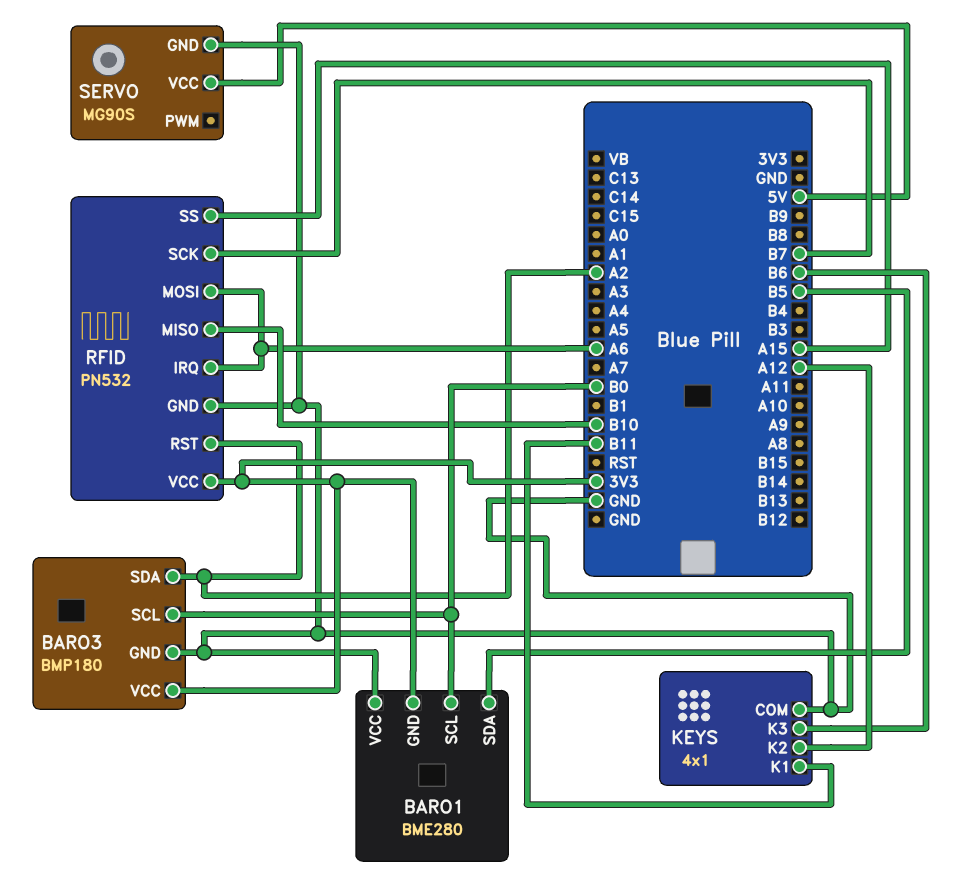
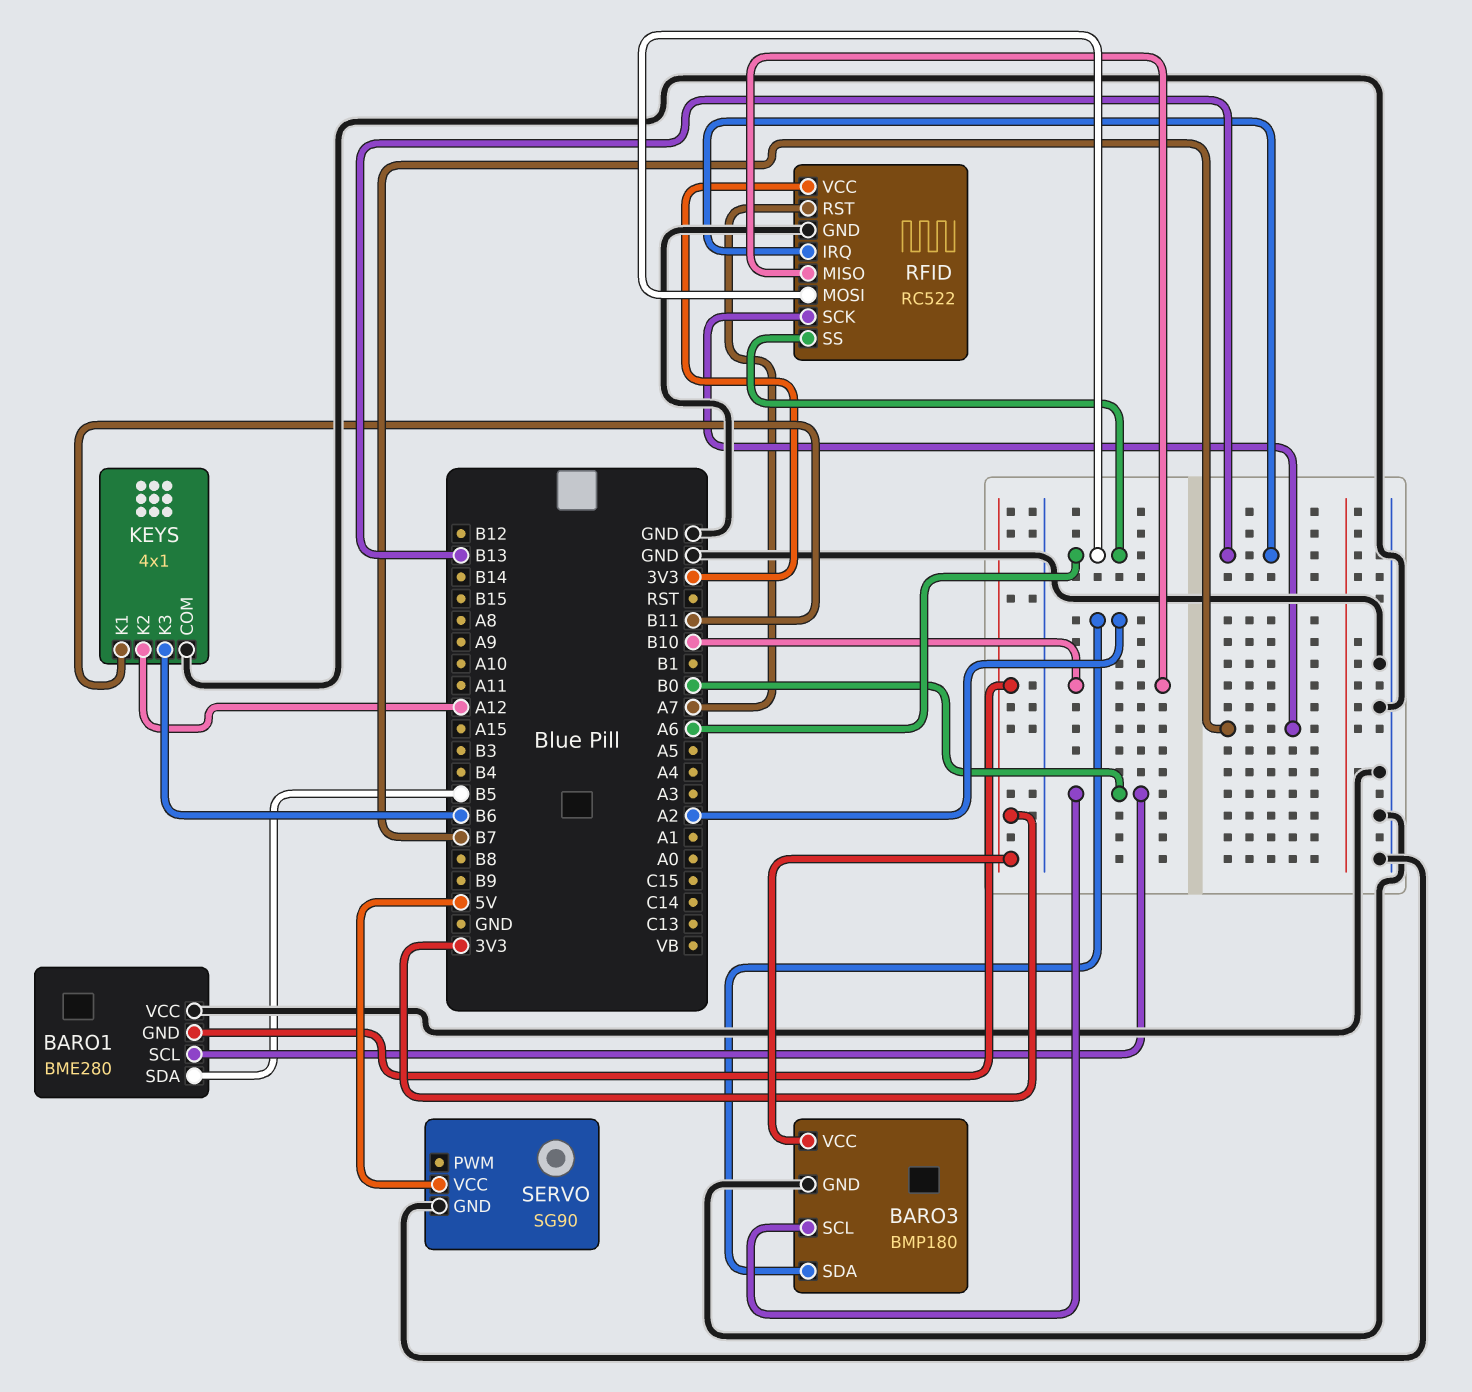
RFID: PN532 -> RC522
RFID pin IRQ: A6 -> B13
RFID pin RST: A2 -> A7
RFID pin SS: A15 -> A6
SERVO: MG90S -> SG90

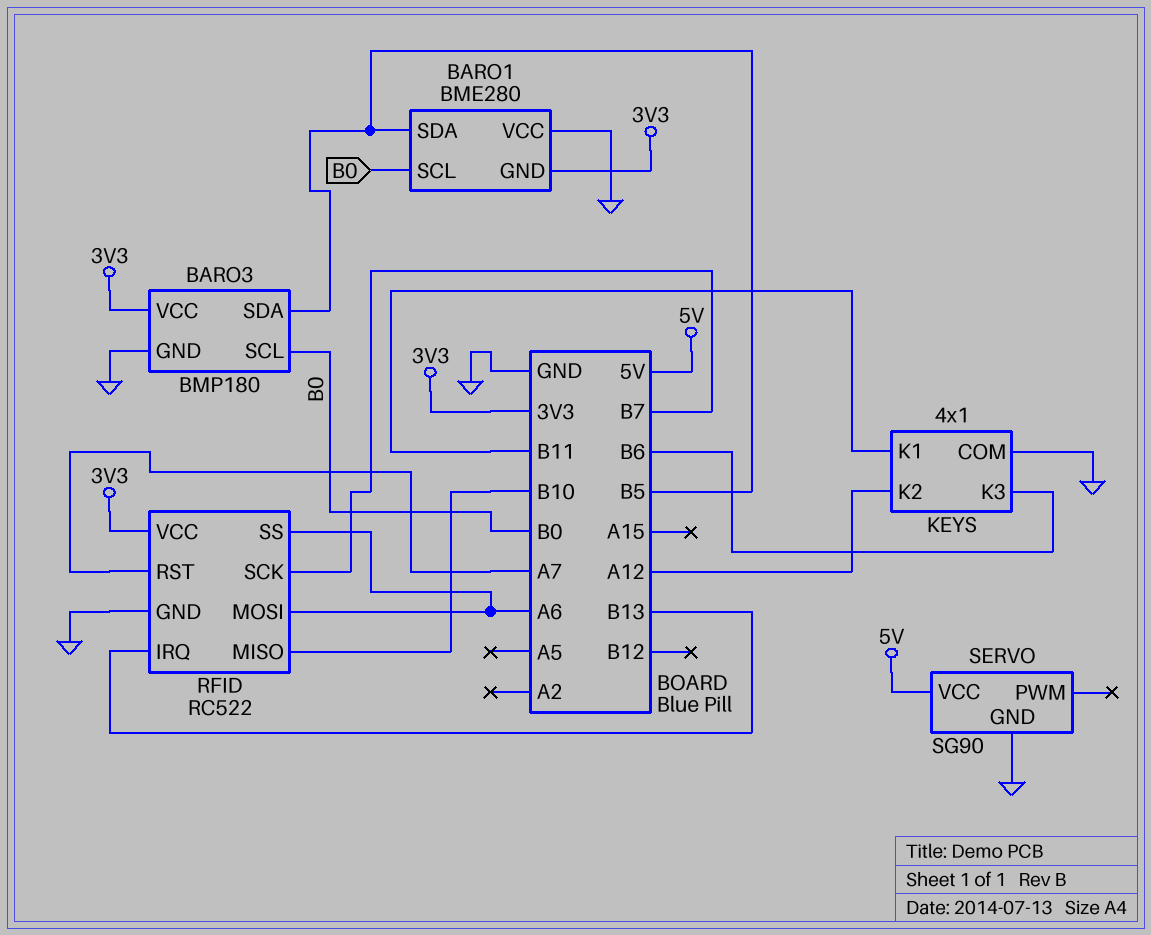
BARO3 pin SDA: A2 -> B5

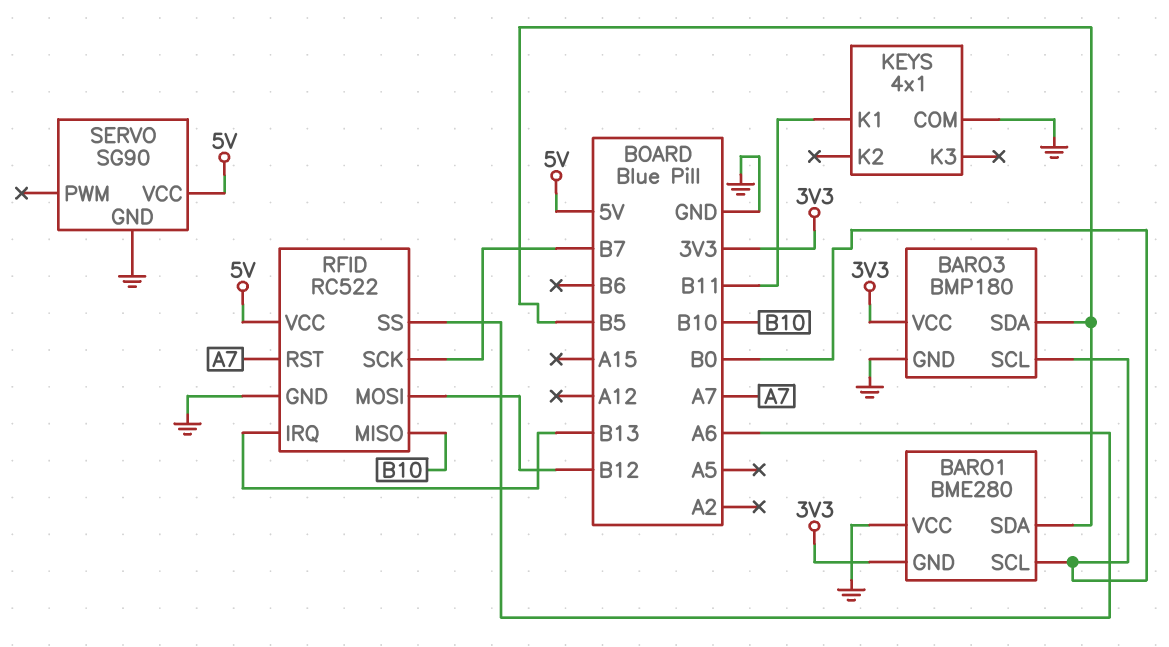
KEYS pin K2: A12 -> none
KEYS pin K3: B6 -> none
RFID pin MOSI: A6 -> B12
RFID pin VCC: 3V3 -> 5V

